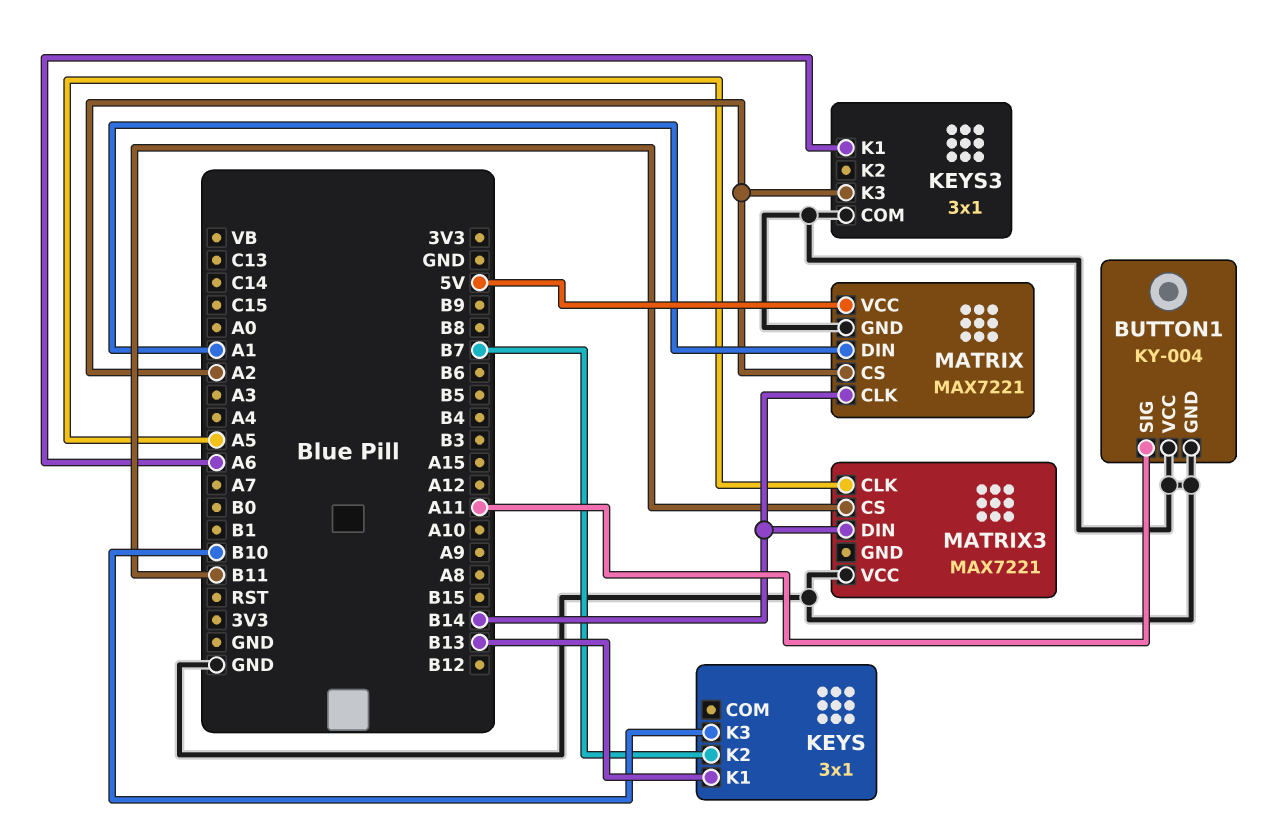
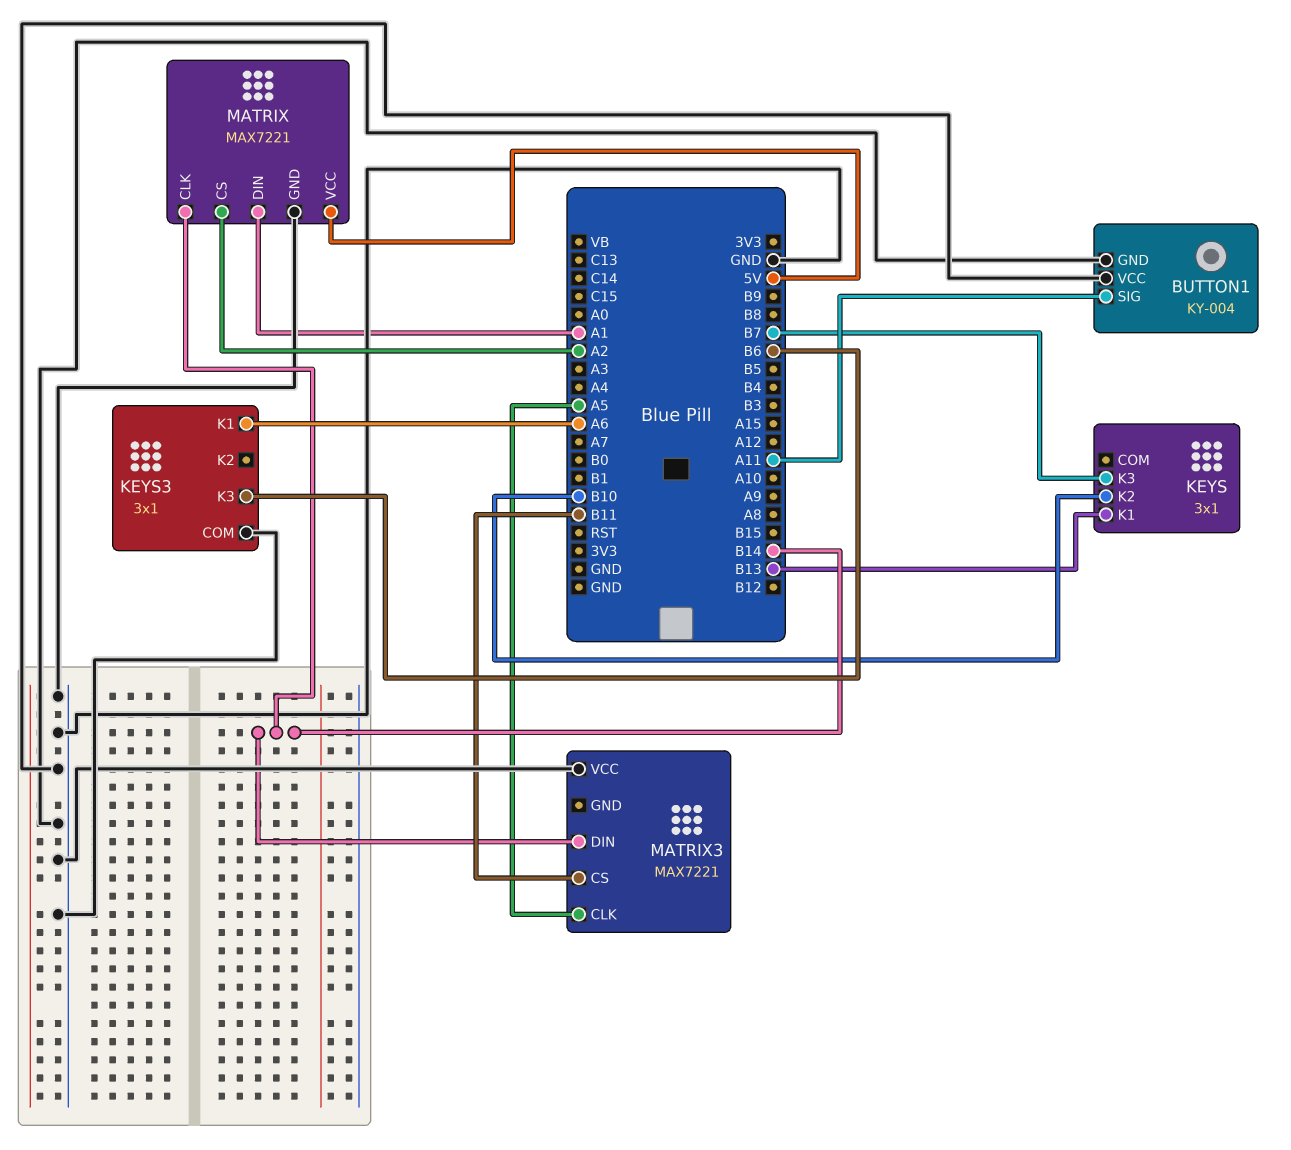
KEYS pin K2: B7 -> B10
KEYS pin K3: B10 -> B7
KEYS3 pin K3: A2 -> B6

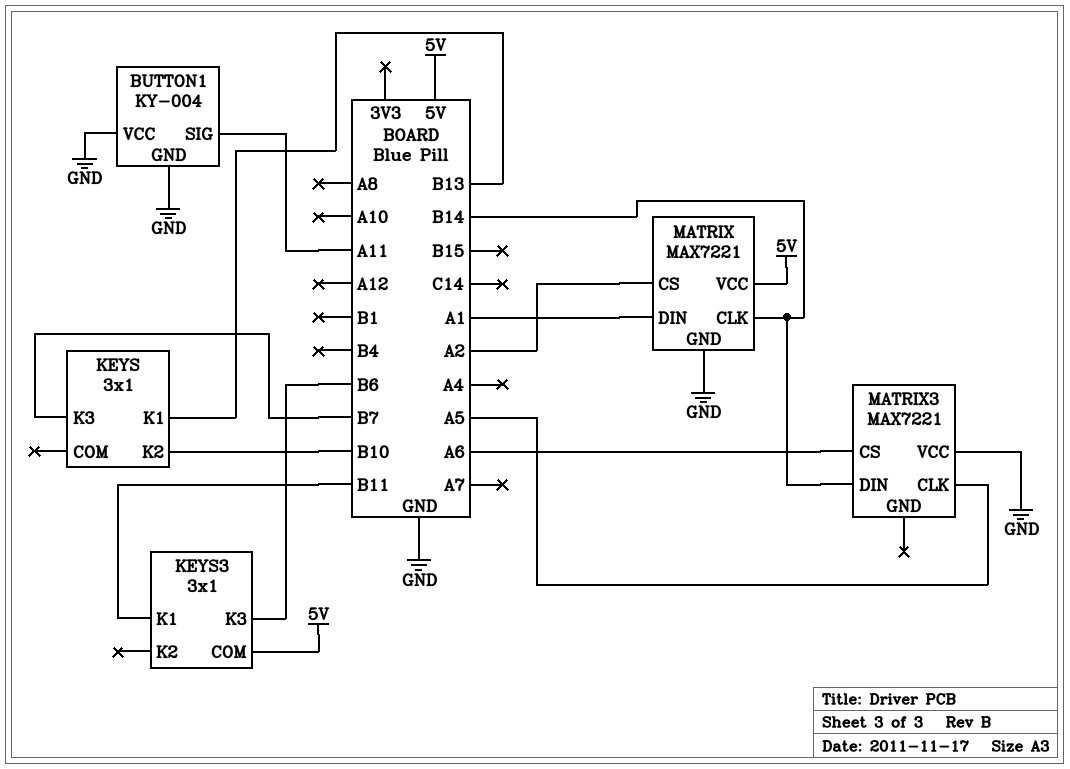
KEYS3 pin COM: GND -> 5V
KEYS3 pin K1: A6 -> B11
MATRIX3 pin CS: B11 -> A6

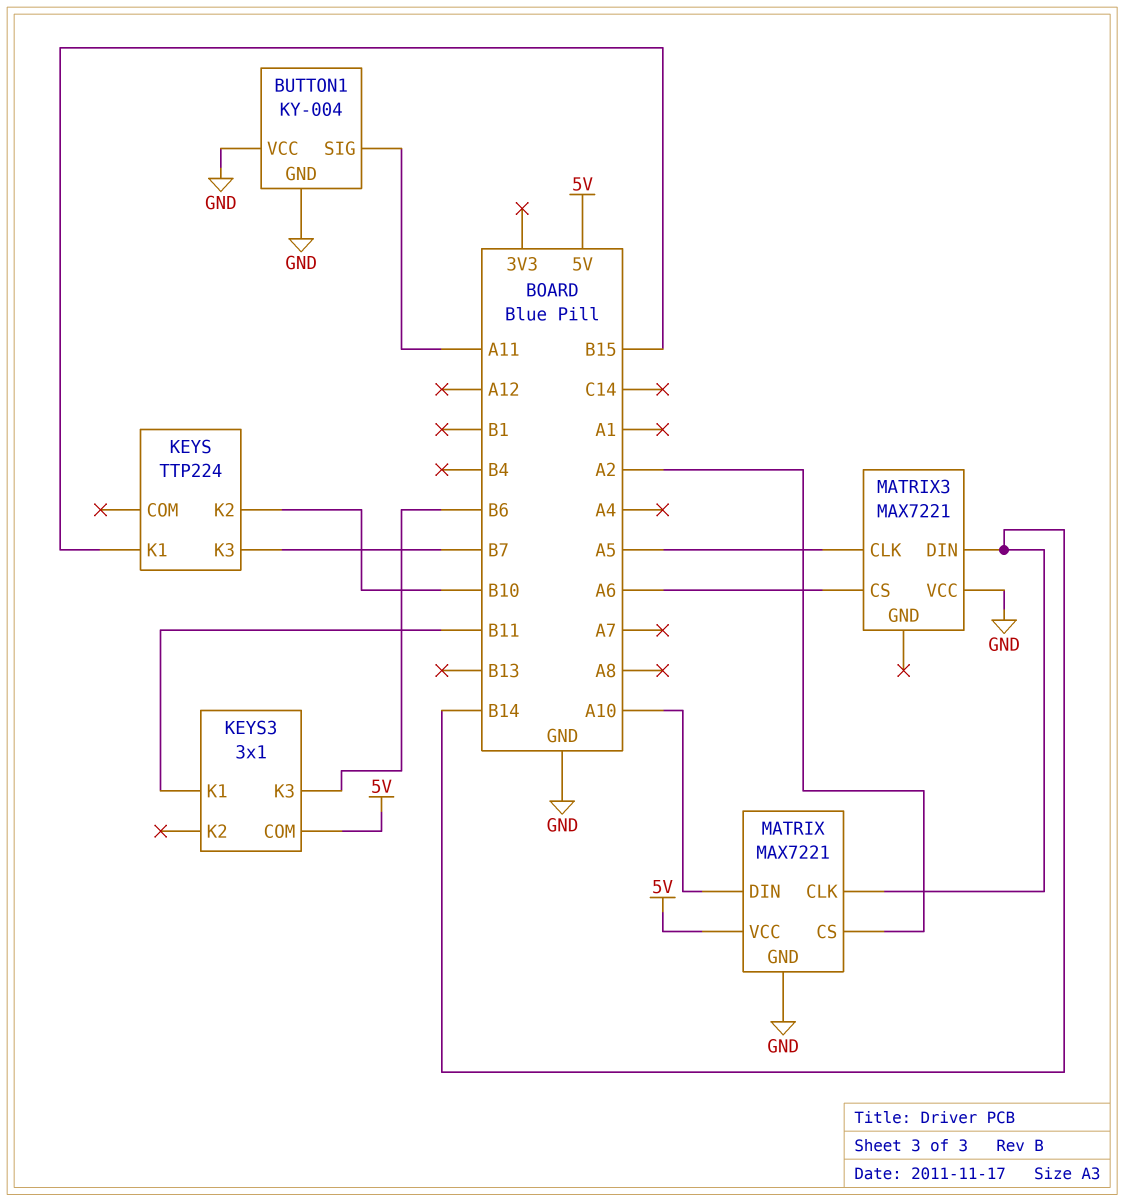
KEYS: 3x1 -> TTP224
KEYS pin K1: B13 -> B15
MATRIX pin DIN: A1 -> A10

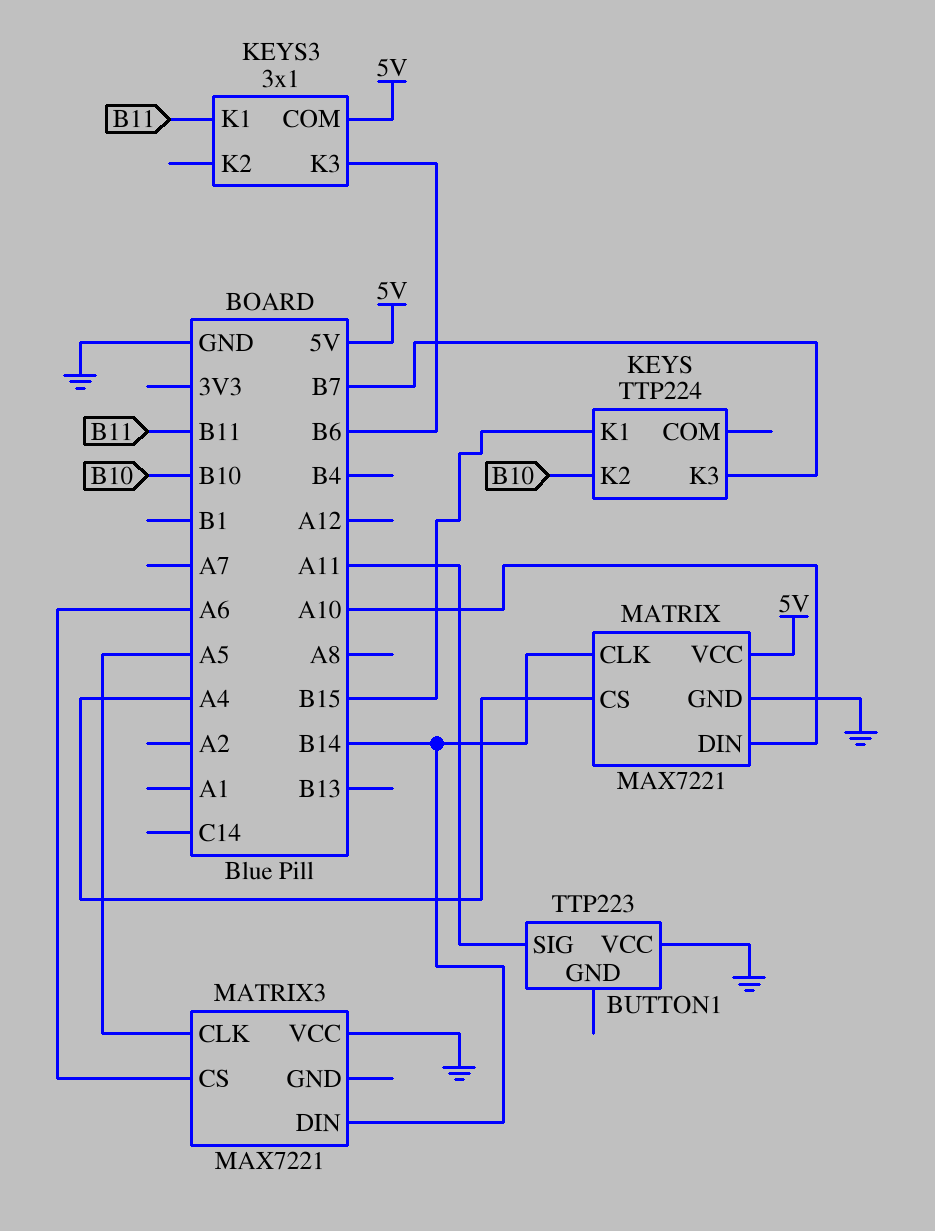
BUTTON1: KY-004 -> TTP223
BUTTON1 pin GND: GND -> none
MATRIX pin CS: A2 -> A4

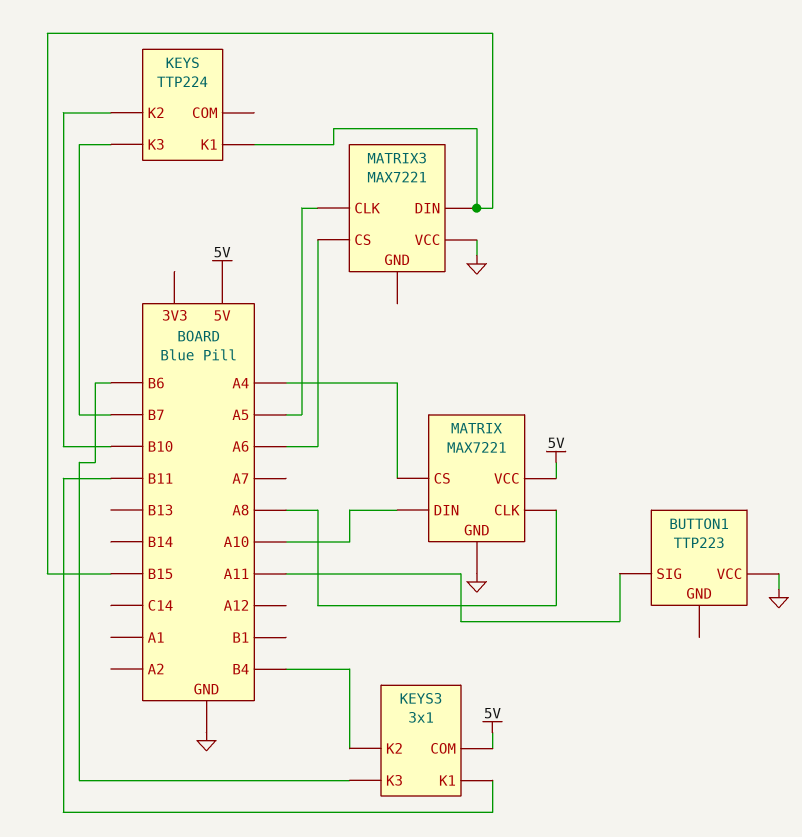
KEYS3 pin K2: none -> B4
MATRIX pin CLK: B14 -> A8
MATRIX3 pin DIN: B14 -> B15

